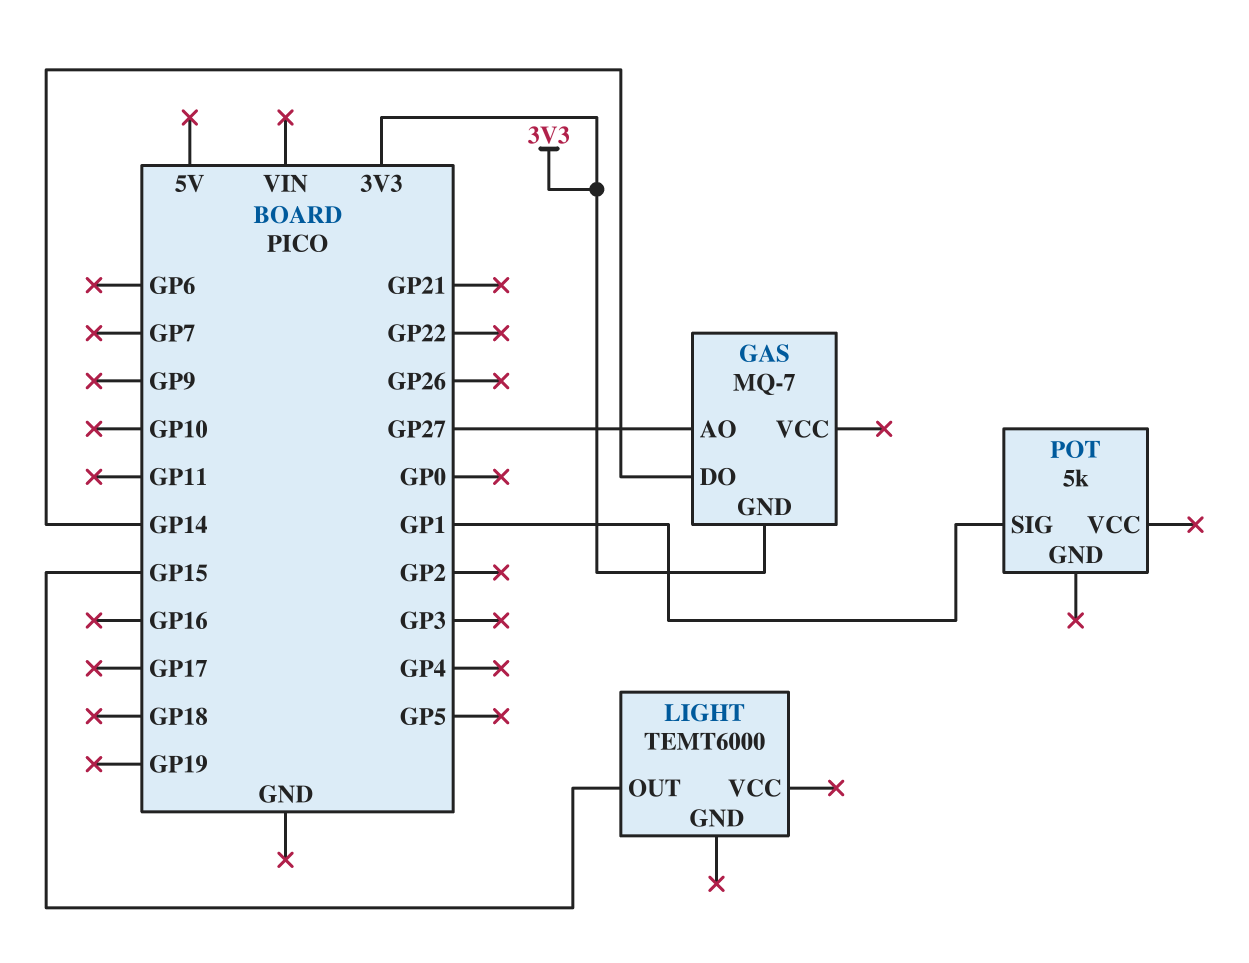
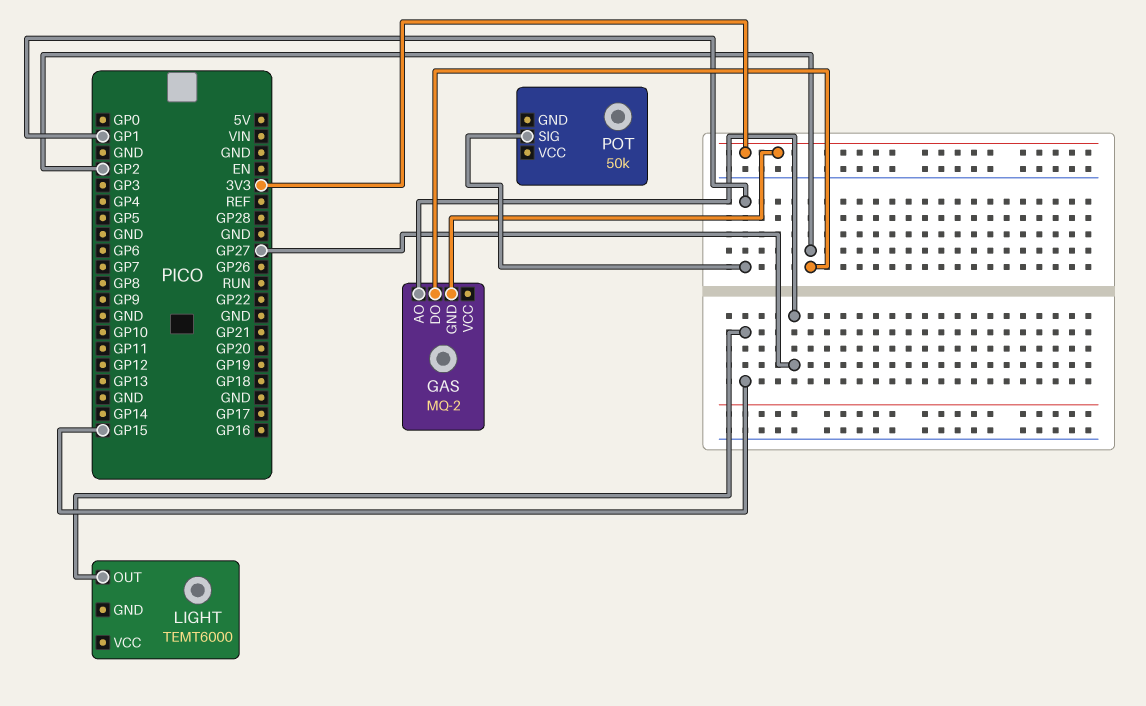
GAS: MQ-7 -> MQ-2
GAS pin DO: GP14 -> GP2
POT: 5k -> 50k

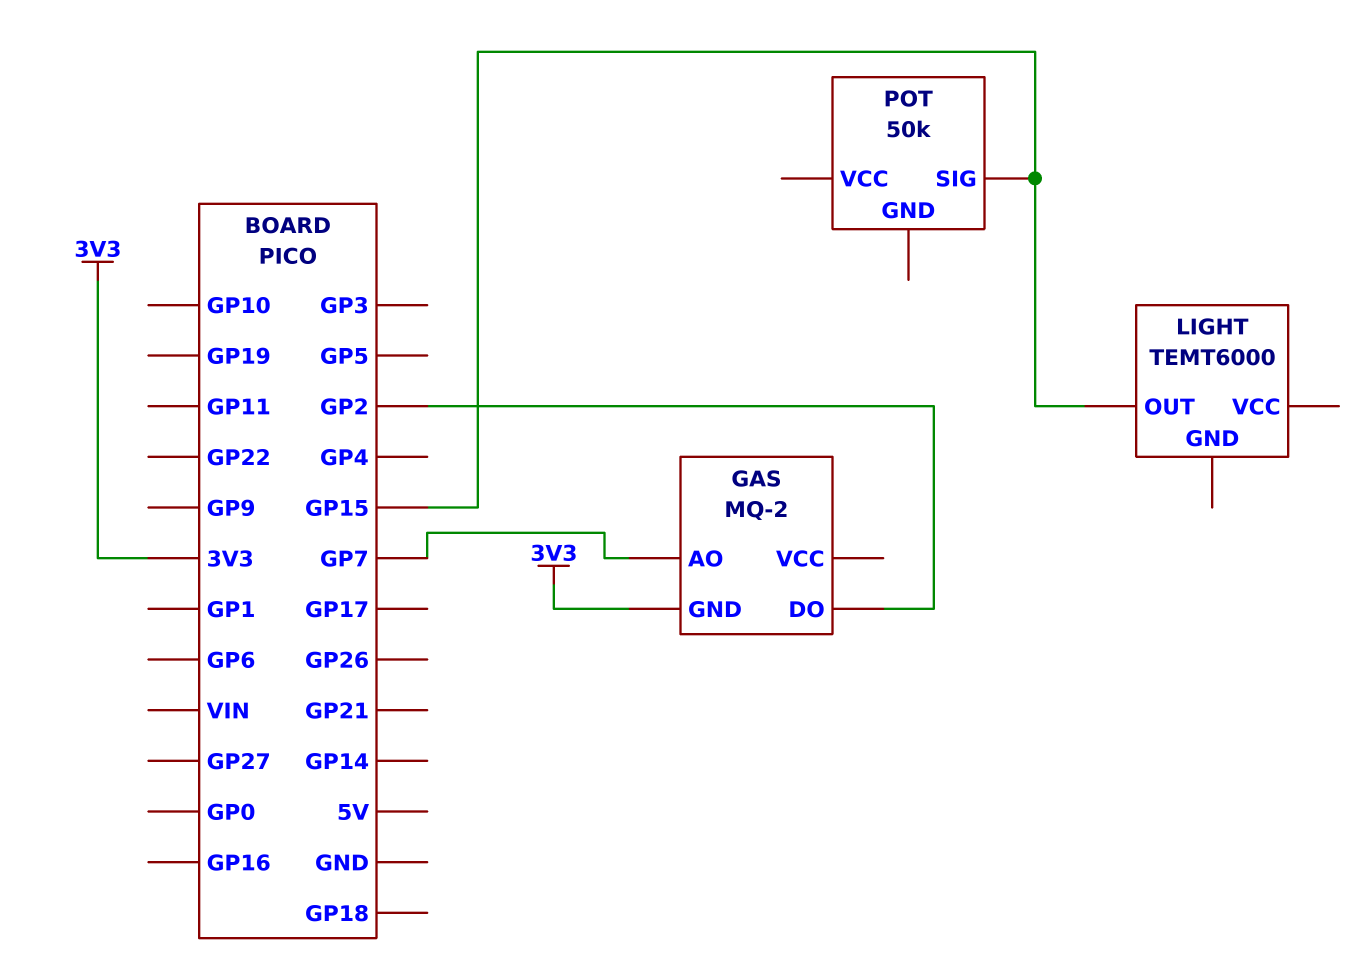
GAS pin AO: GP27 -> GP7
POT pin SIG: GP1 -> GP15

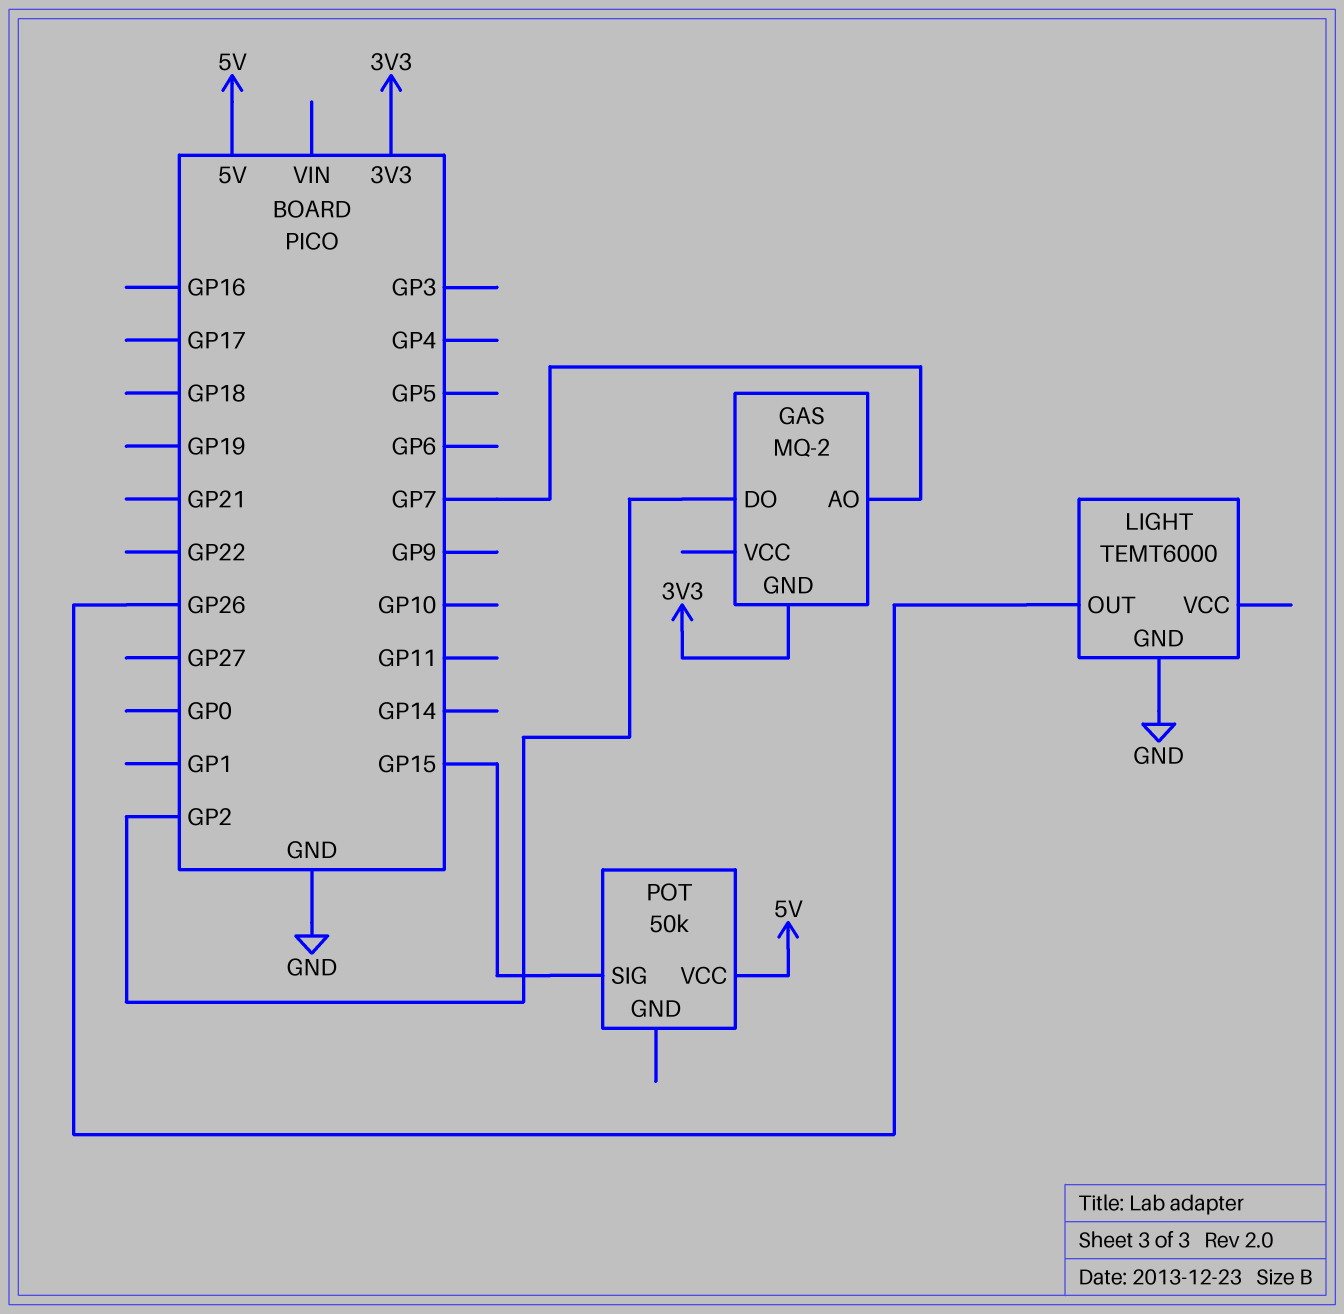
LIGHT pin GND: none -> GND
LIGHT pin OUT: GP15 -> GP26
POT pin VCC: none -> 5V

